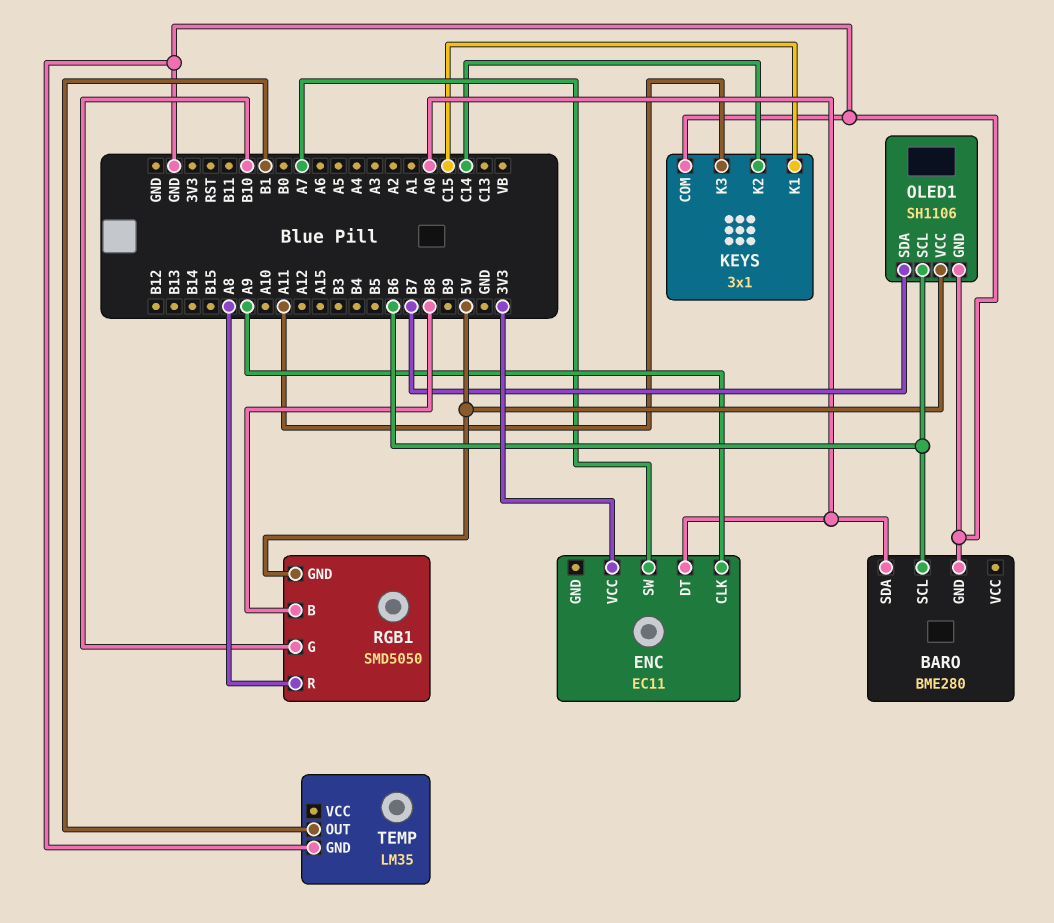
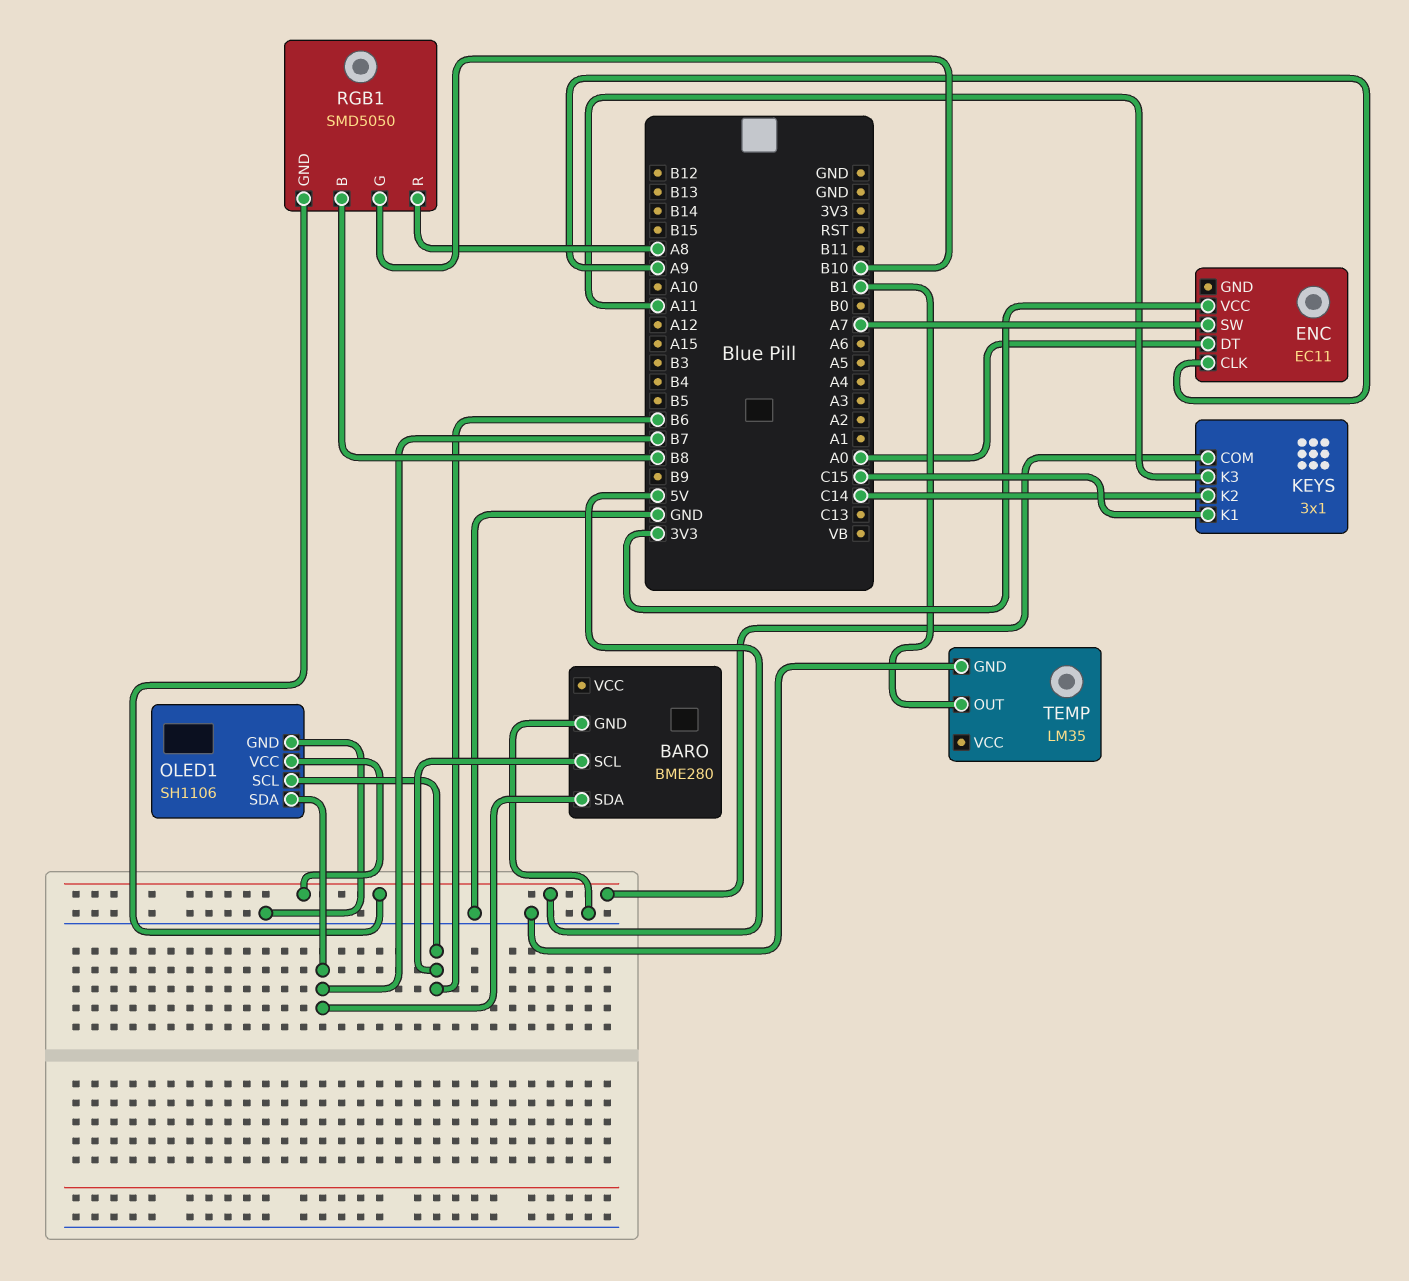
BARO pin SDA: A0 -> B7
KEYS pin COM: GND -> 5V

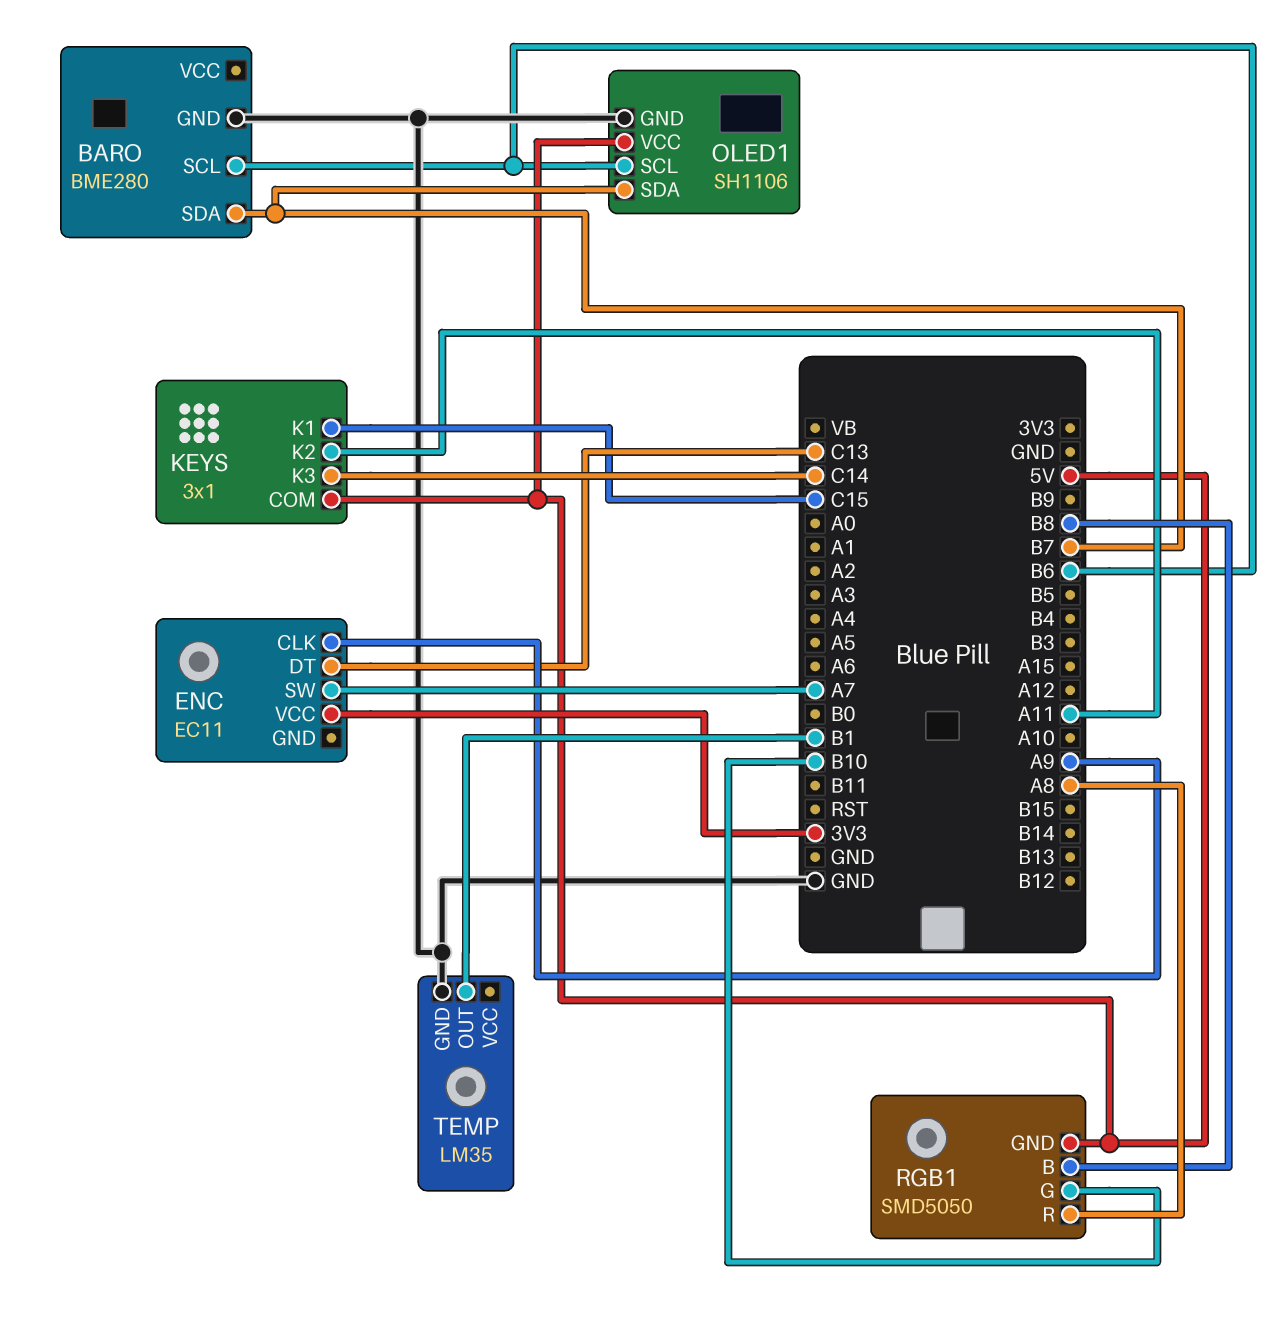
ENC pin DT: A0 -> C13
KEYS pin K2: C14 -> A11
KEYS pin K3: A11 -> C14

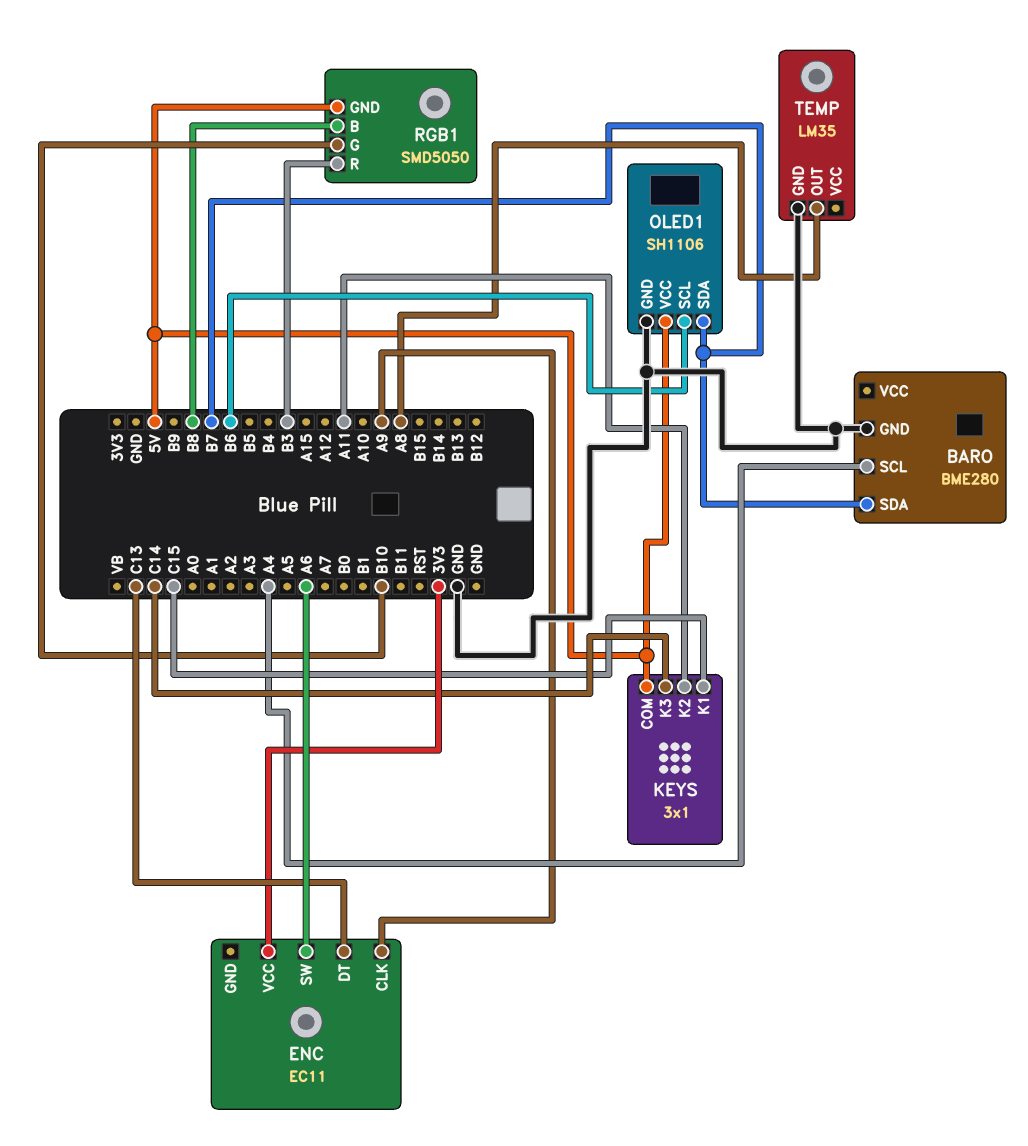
BARO pin SCL: B6 -> A4
ENC pin SW: A7 -> A6
RGB1 pin R: A8 -> B3
TEMP pin OUT: B1 -> A8

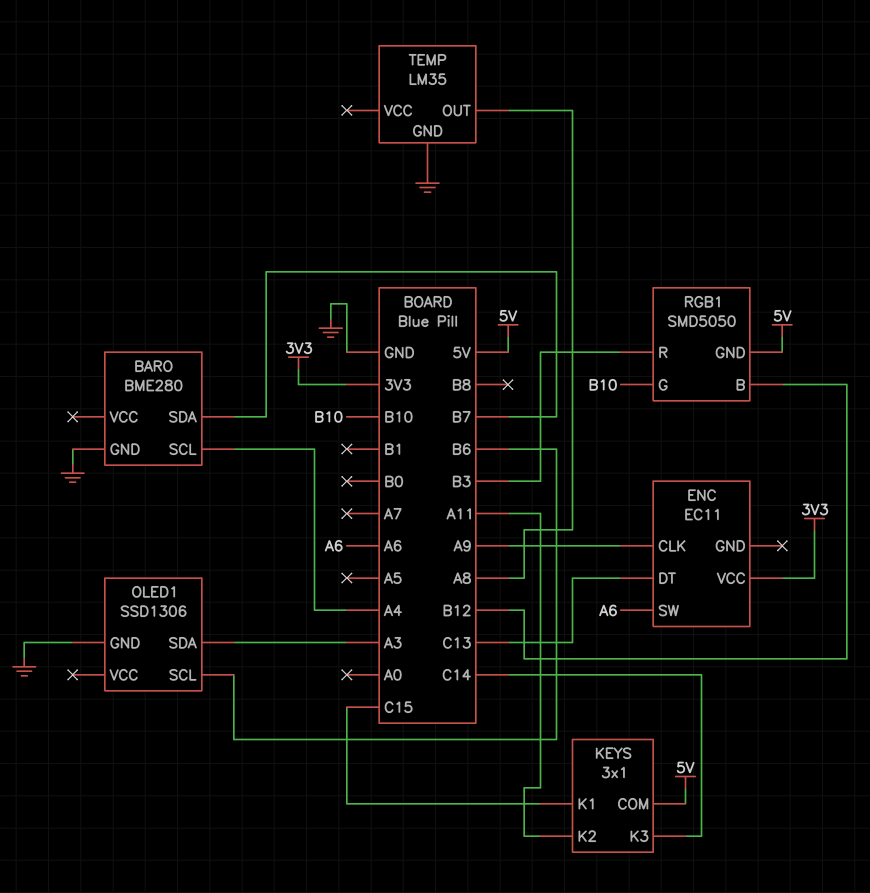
OLED1: SH1106 -> SSD1306
OLED1 pin SDA: B7 -> A3
OLED1 pin VCC: 5V -> none
RGB1 pin B: B8 -> B12

